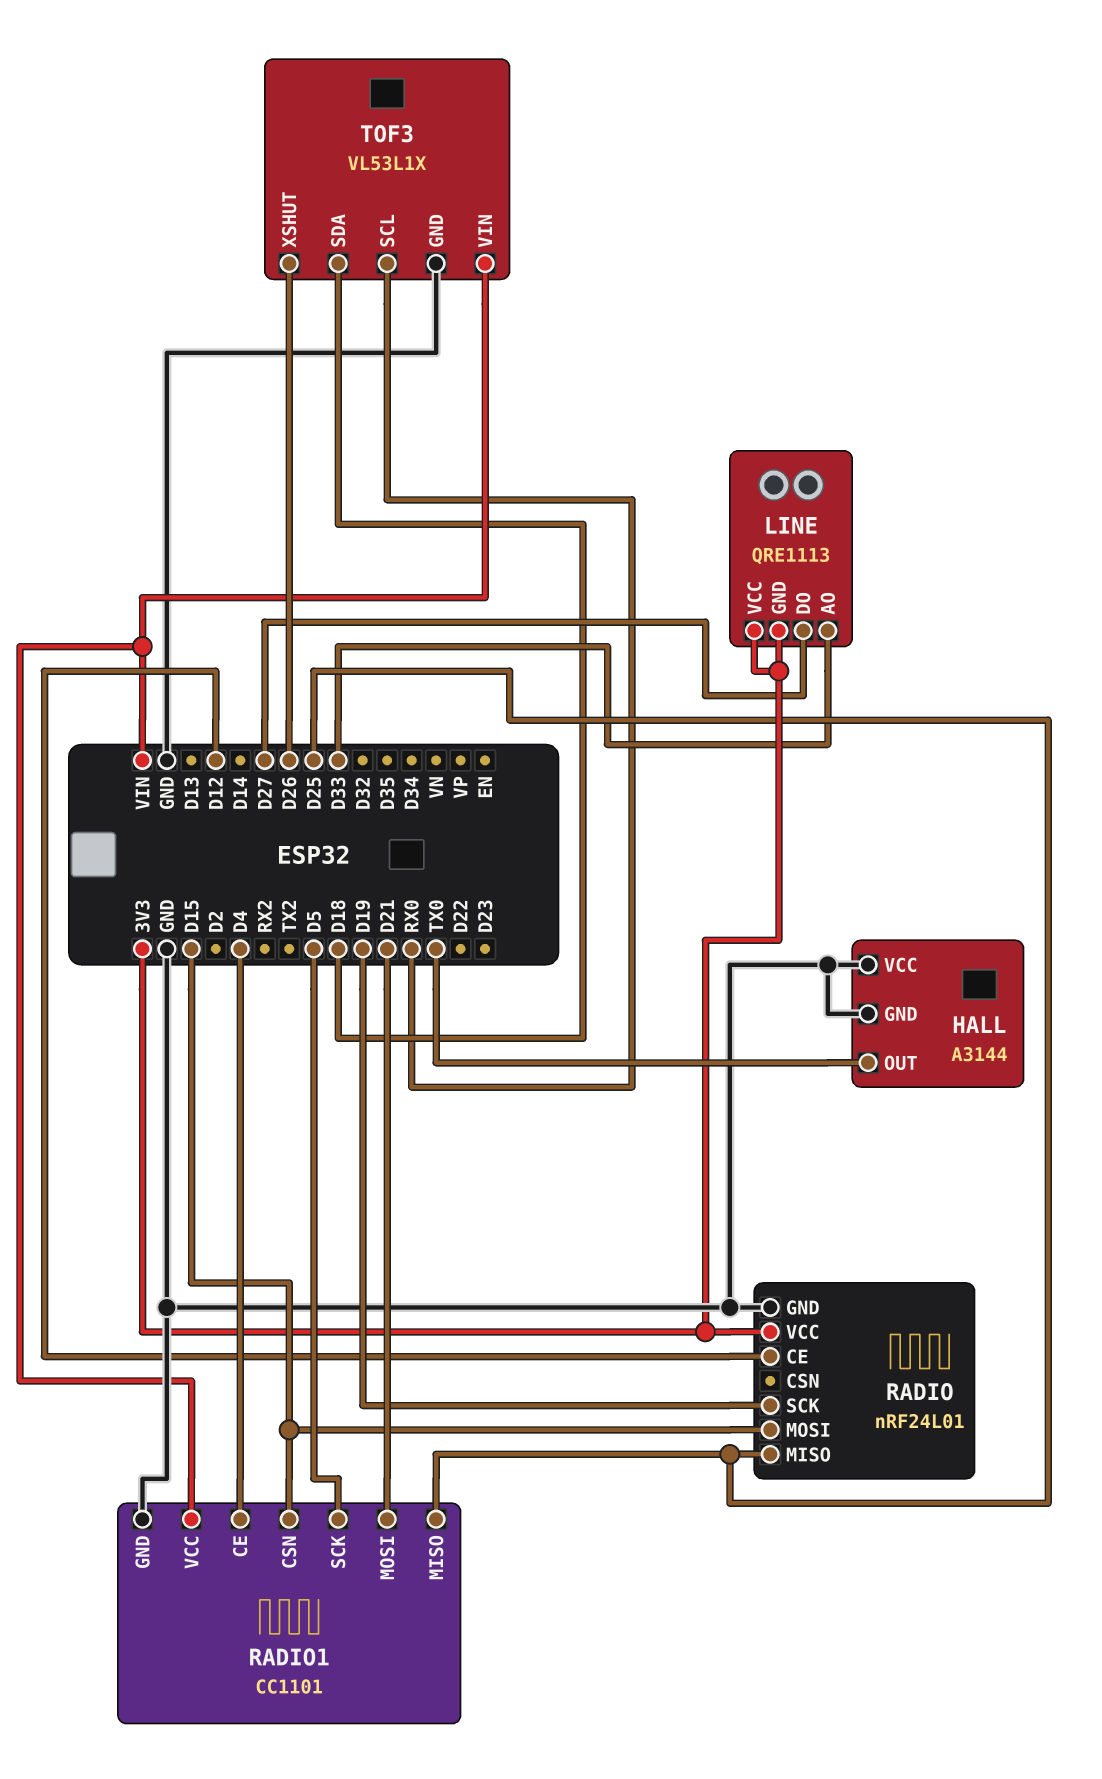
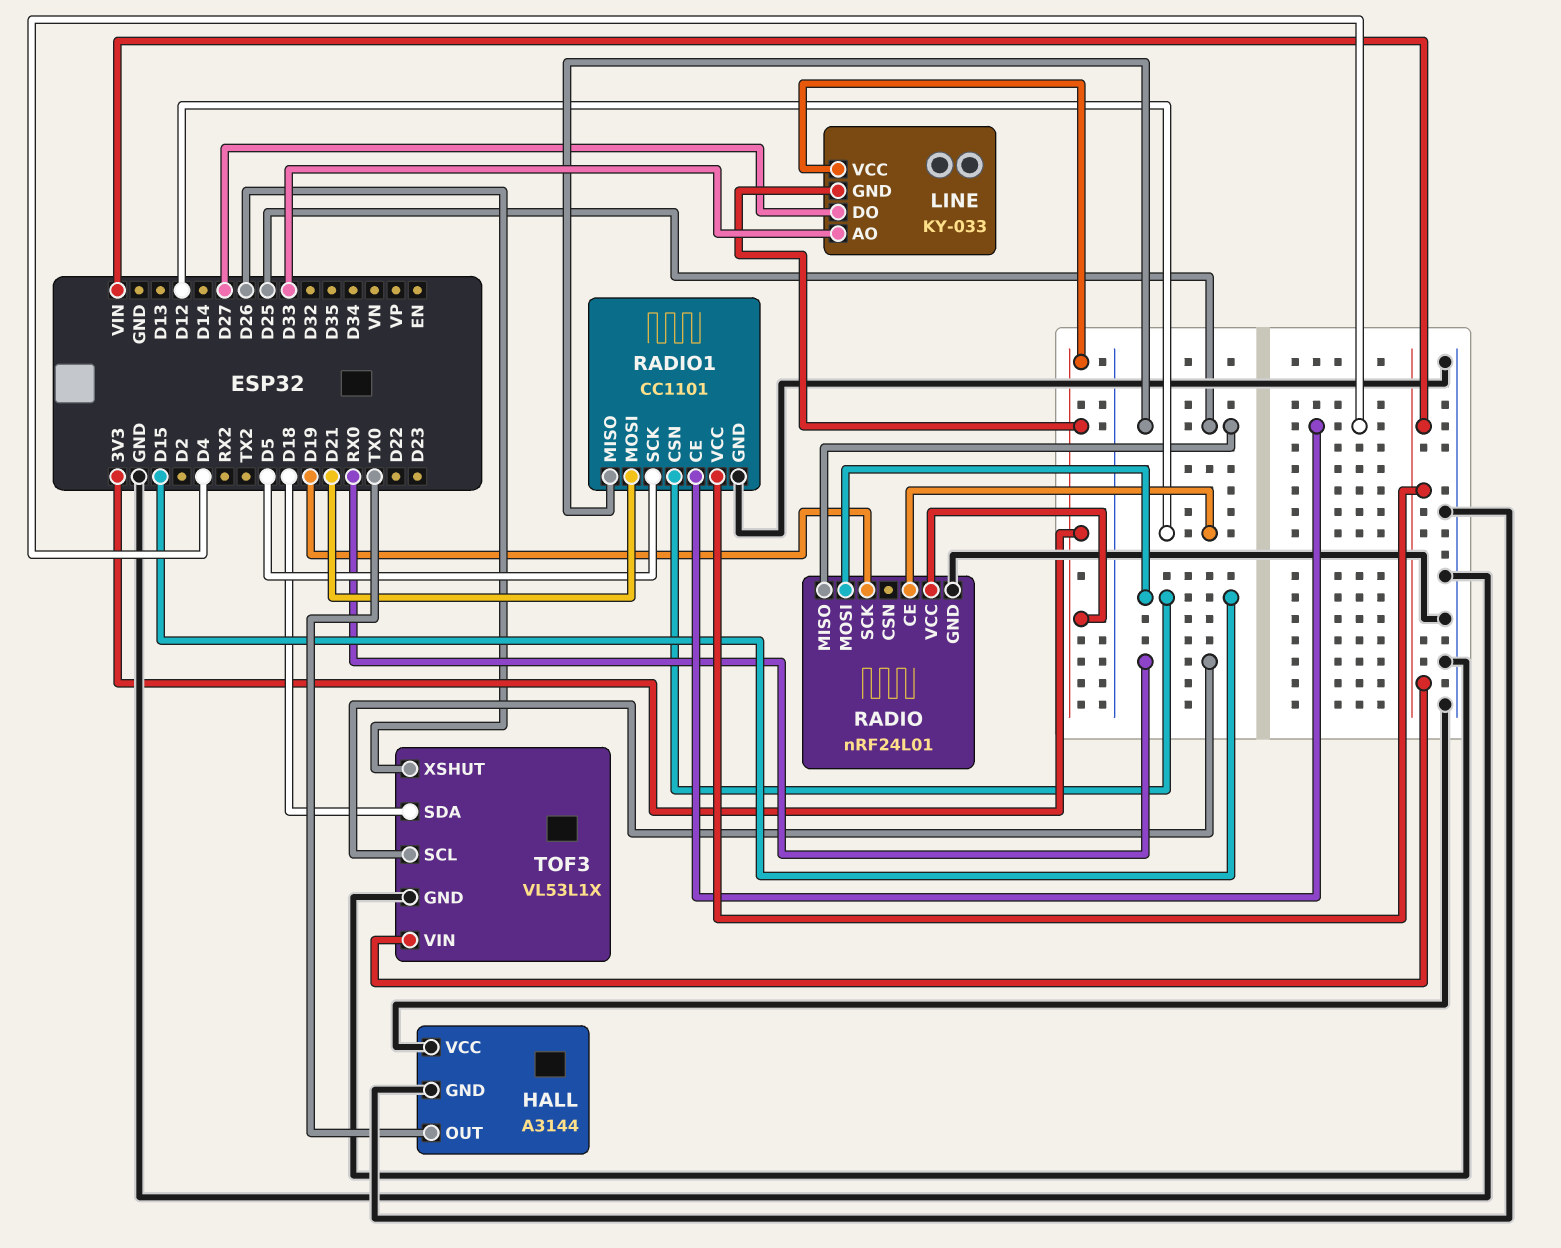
LINE: QRE1113 -> KY-033

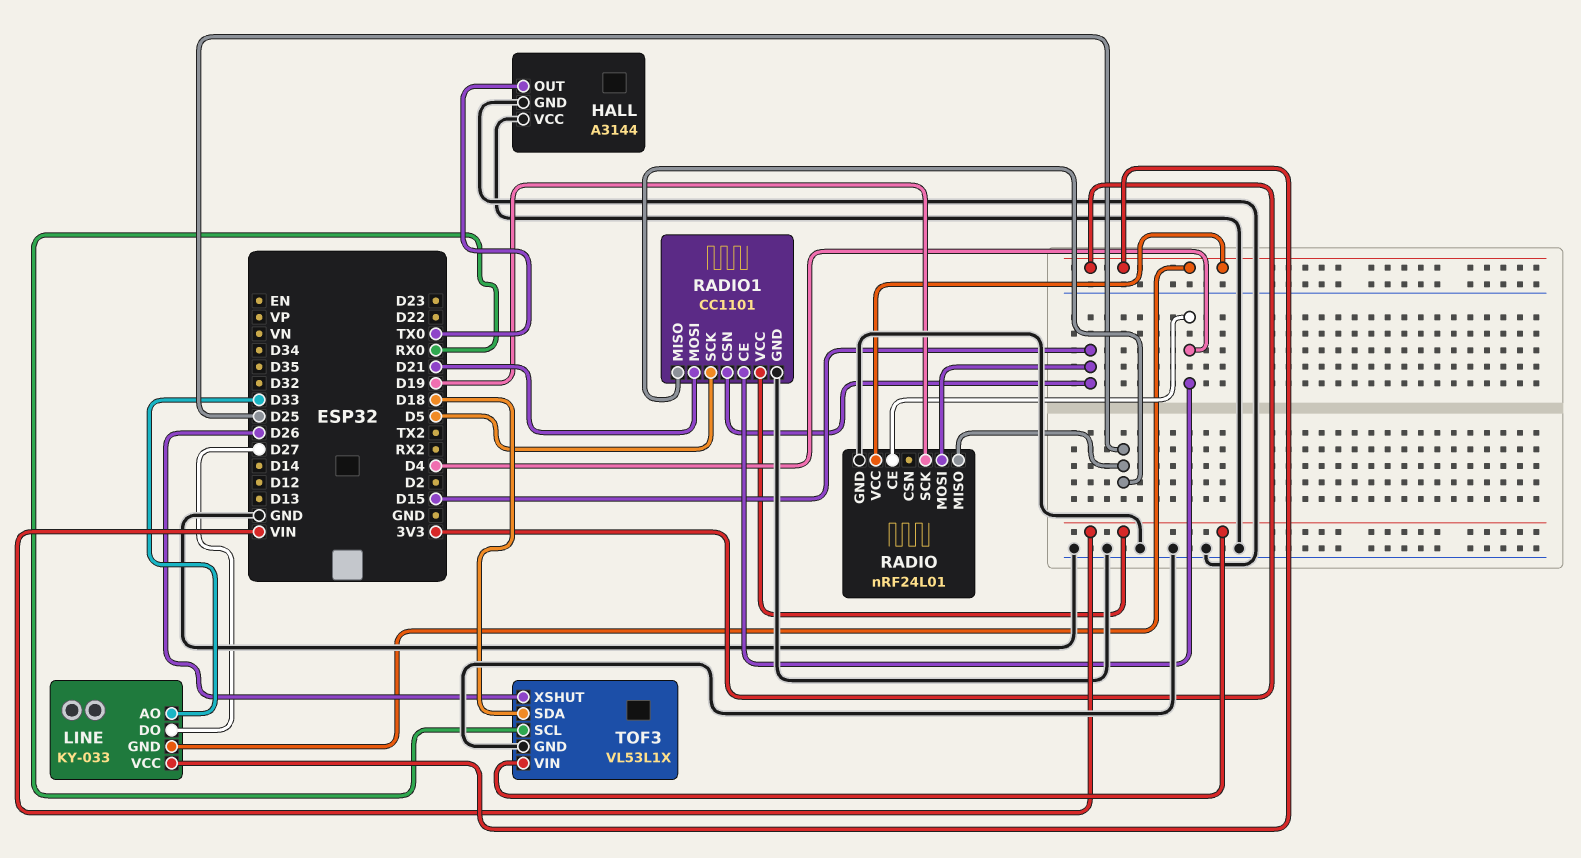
RADIO pin CE: D12 -> D4

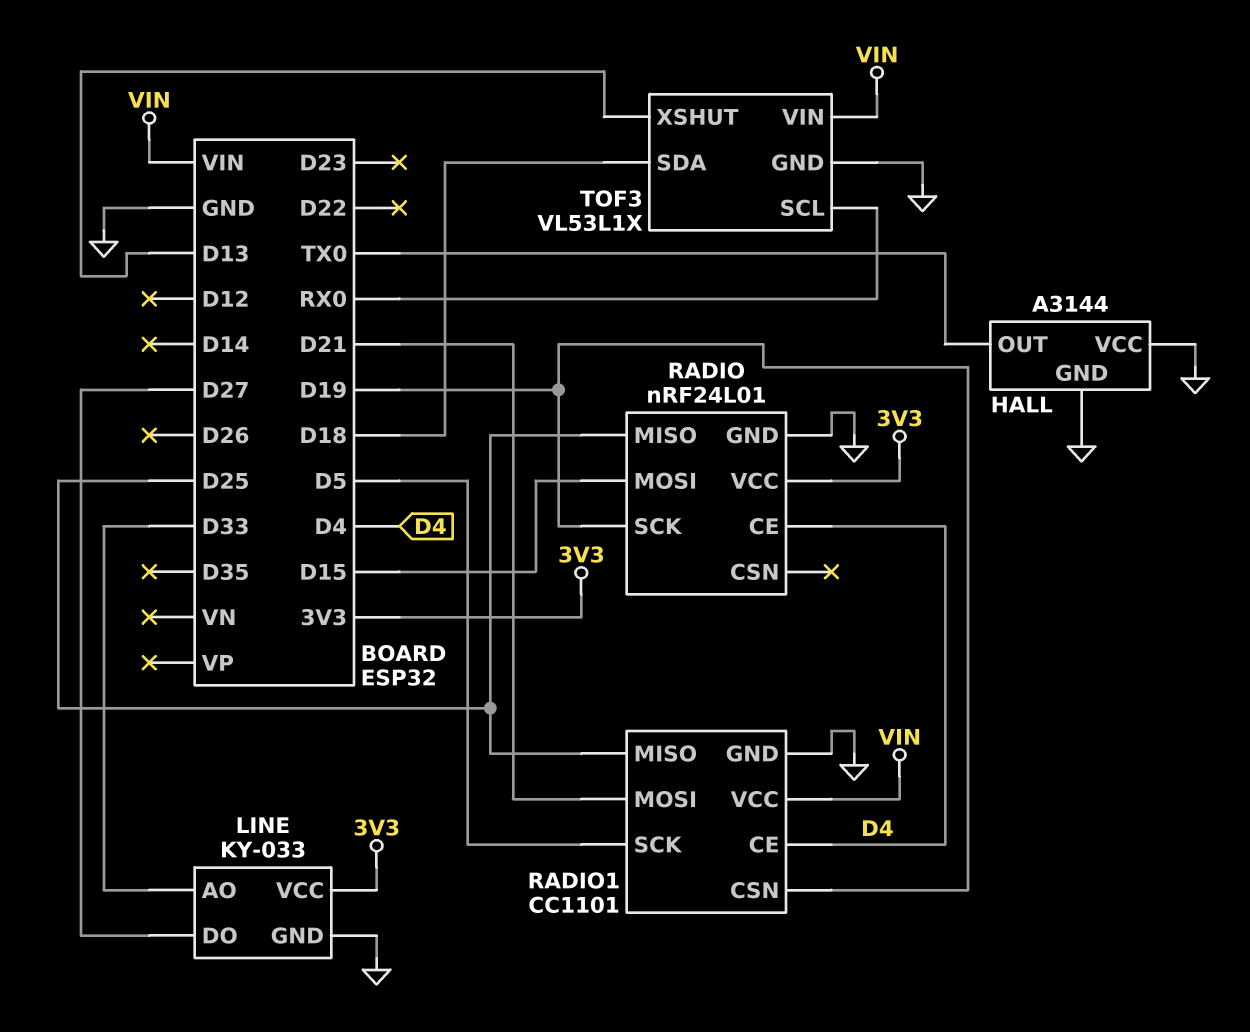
LINE pin GND: 3V3 -> GND
RADIO1 pin CSN: D15 -> D19
TOF3 pin XSHUT: D26 -> D13

